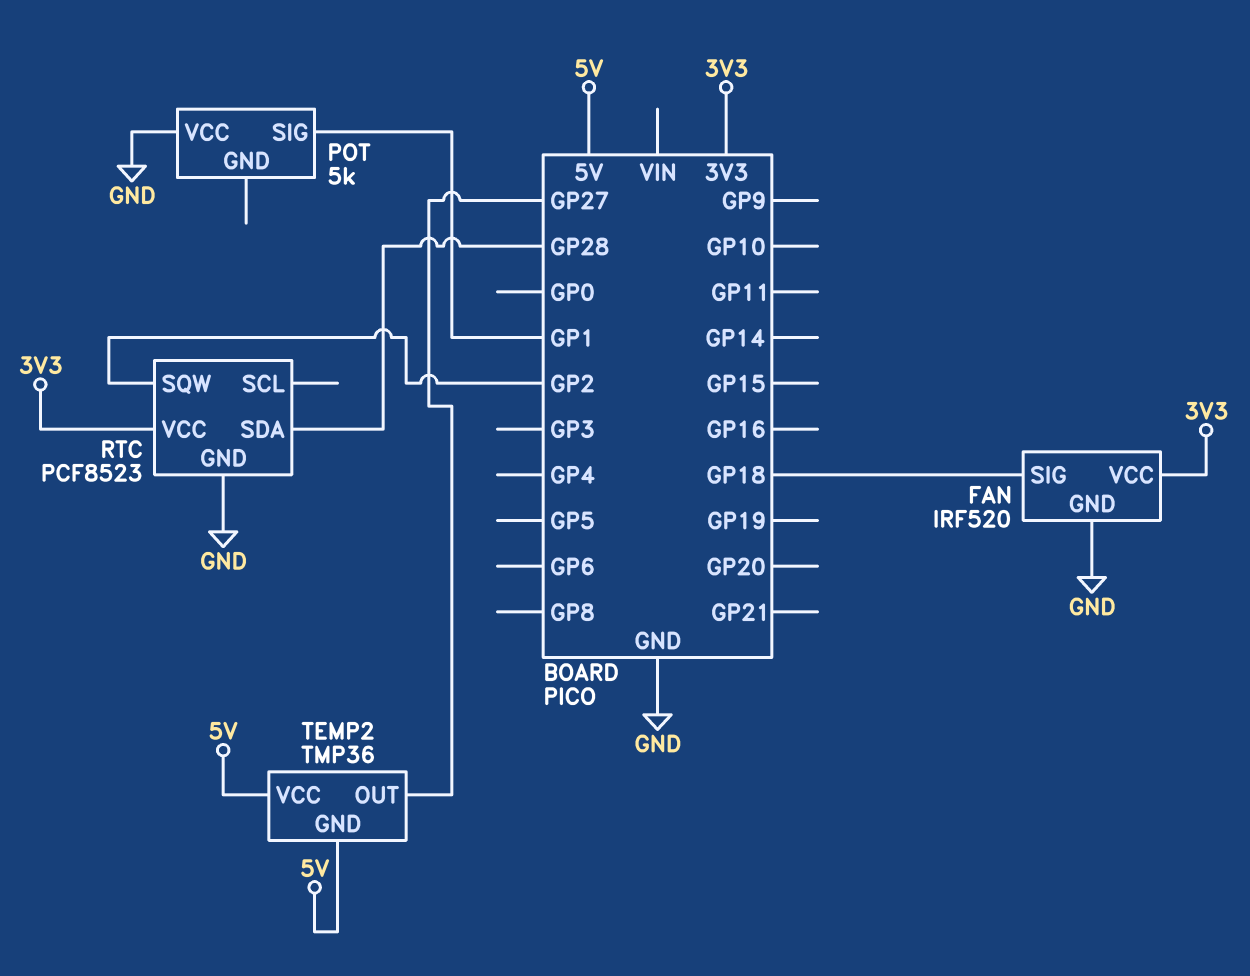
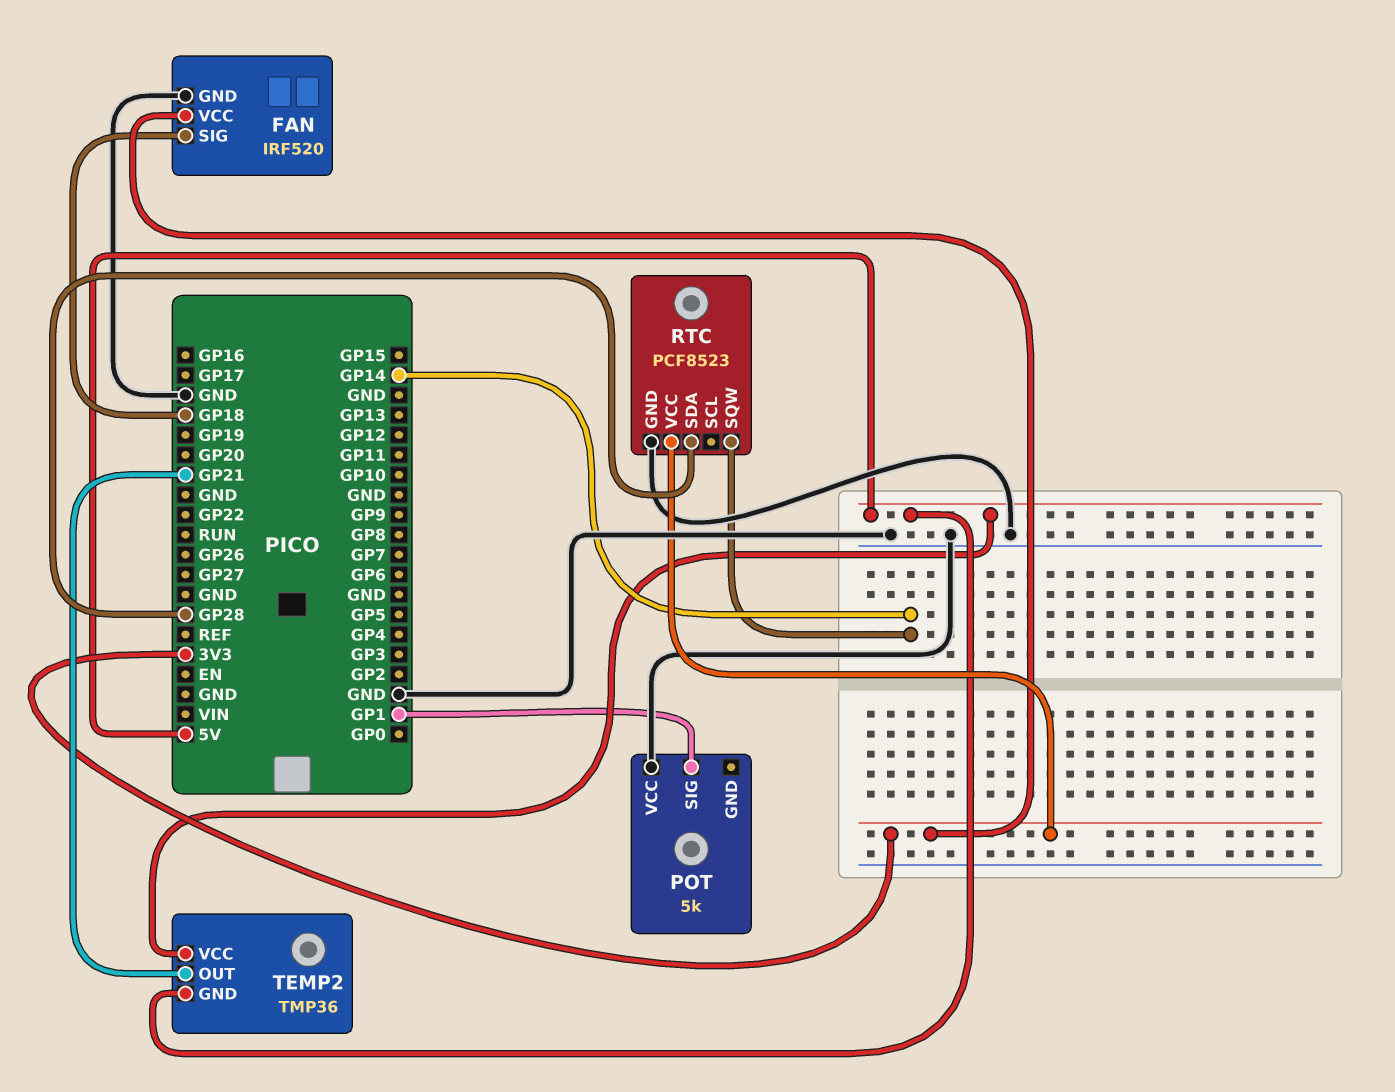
RTC pin SQW: GP2 -> GP14
TEMP2 pin OUT: GP27 -> GP21

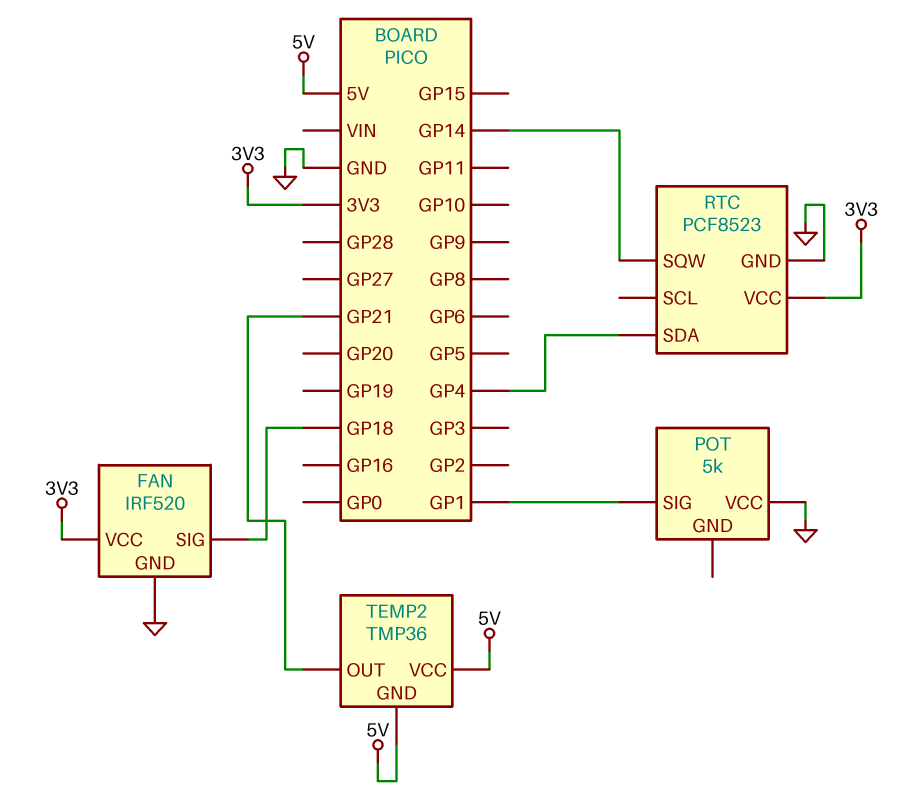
RTC pin SDA: GP28 -> GP4

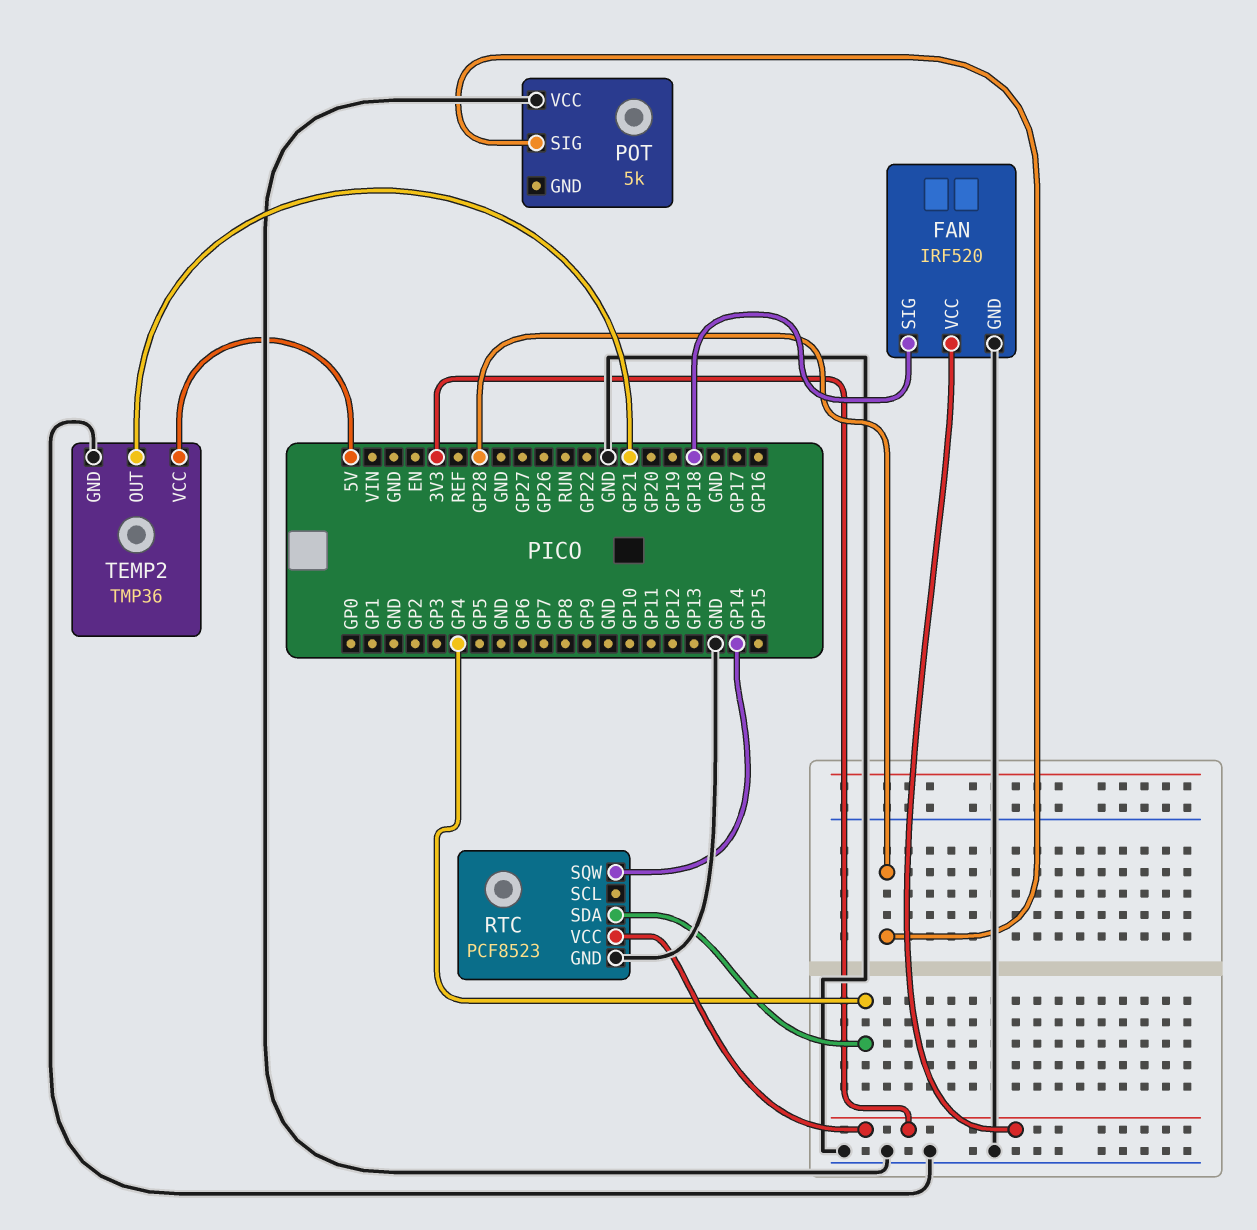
POT pin SIG: GP1 -> GP28
TEMP2 pin GND: 5V -> GND

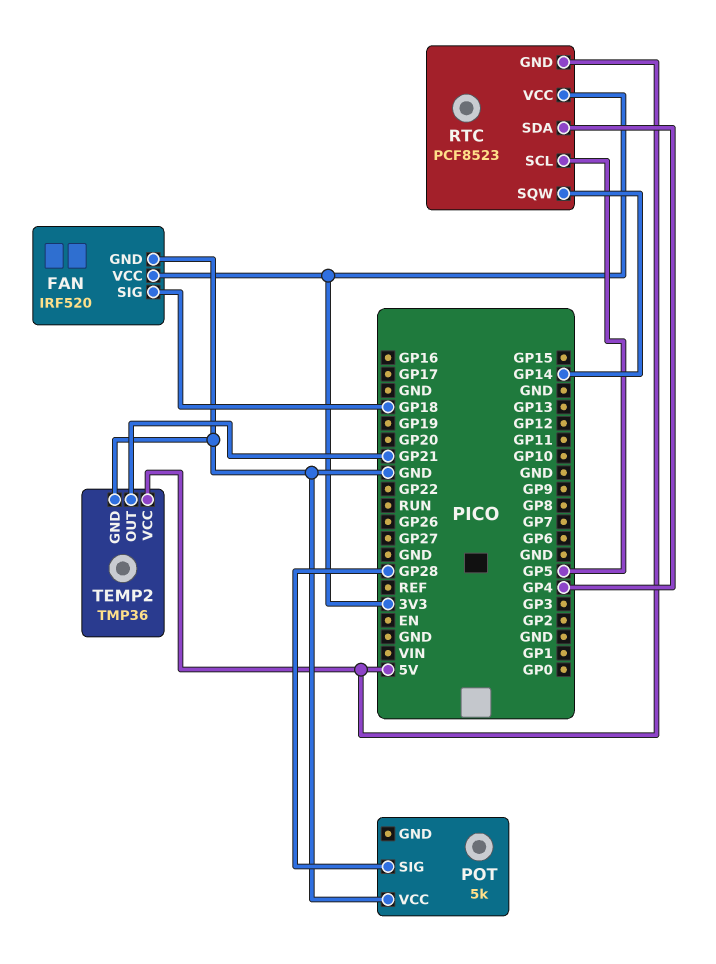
RTC pin GND: GND -> 5V
RTC pin SCL: none -> GP5

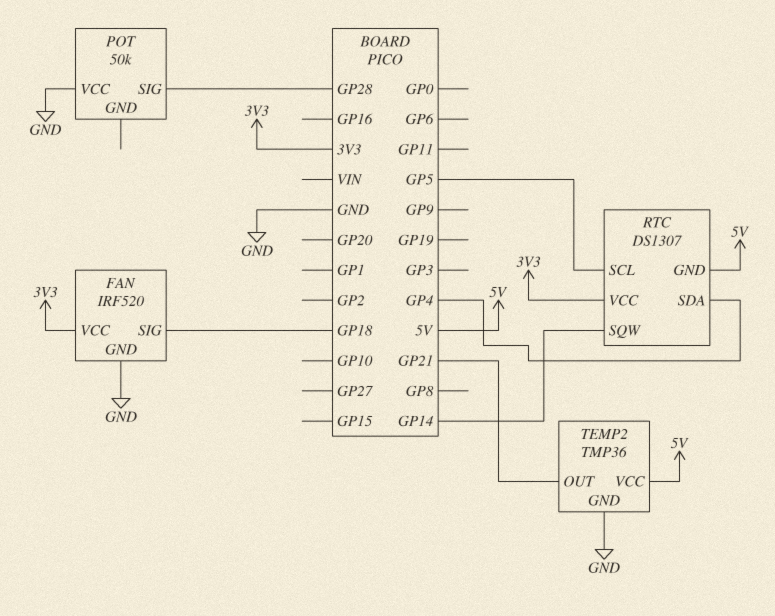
POT: 5k -> 50k
RTC: PCF8523 -> DS1307

